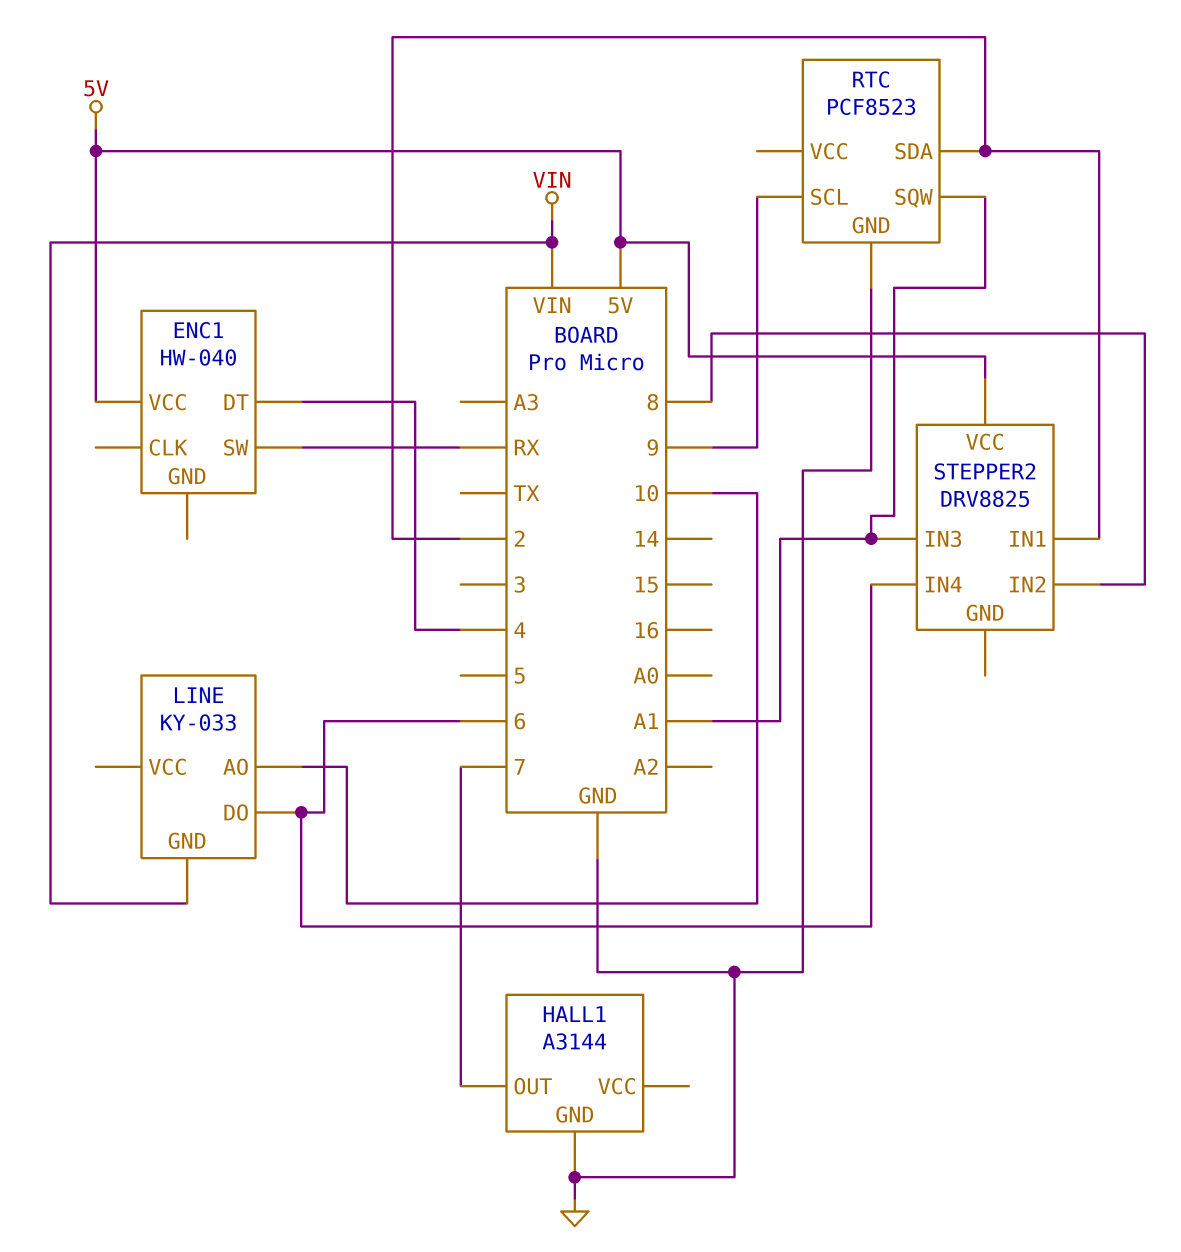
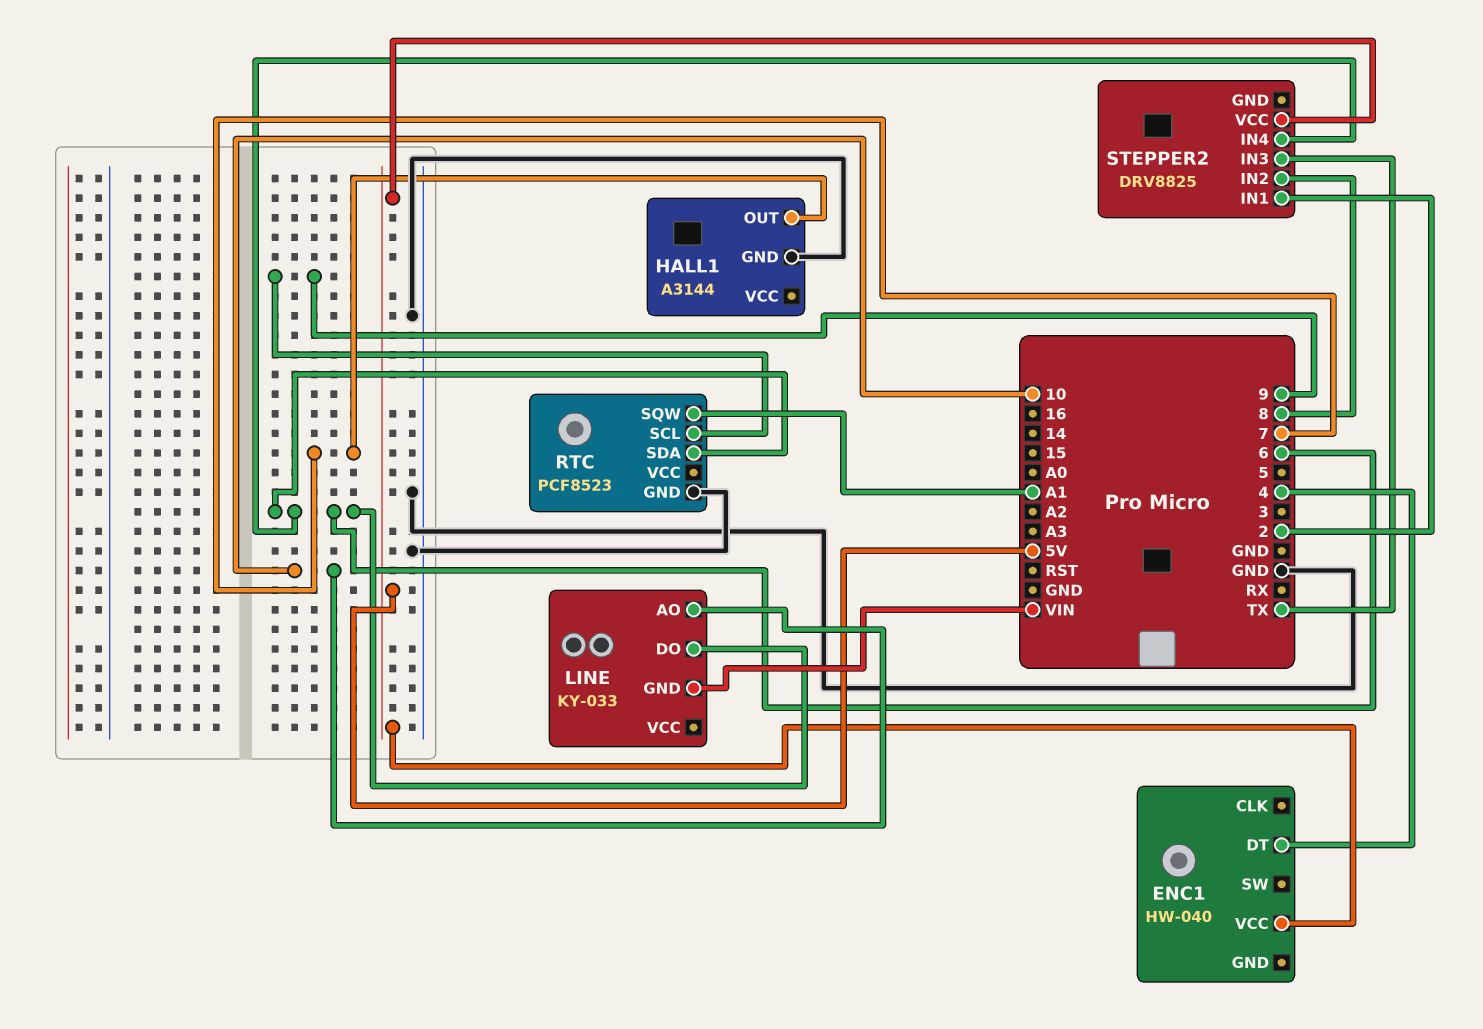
ENC1 pin SW: RX -> none
RTC pin SDA: 2 -> 6
STEPPER2 pin IN3: A1 -> TX

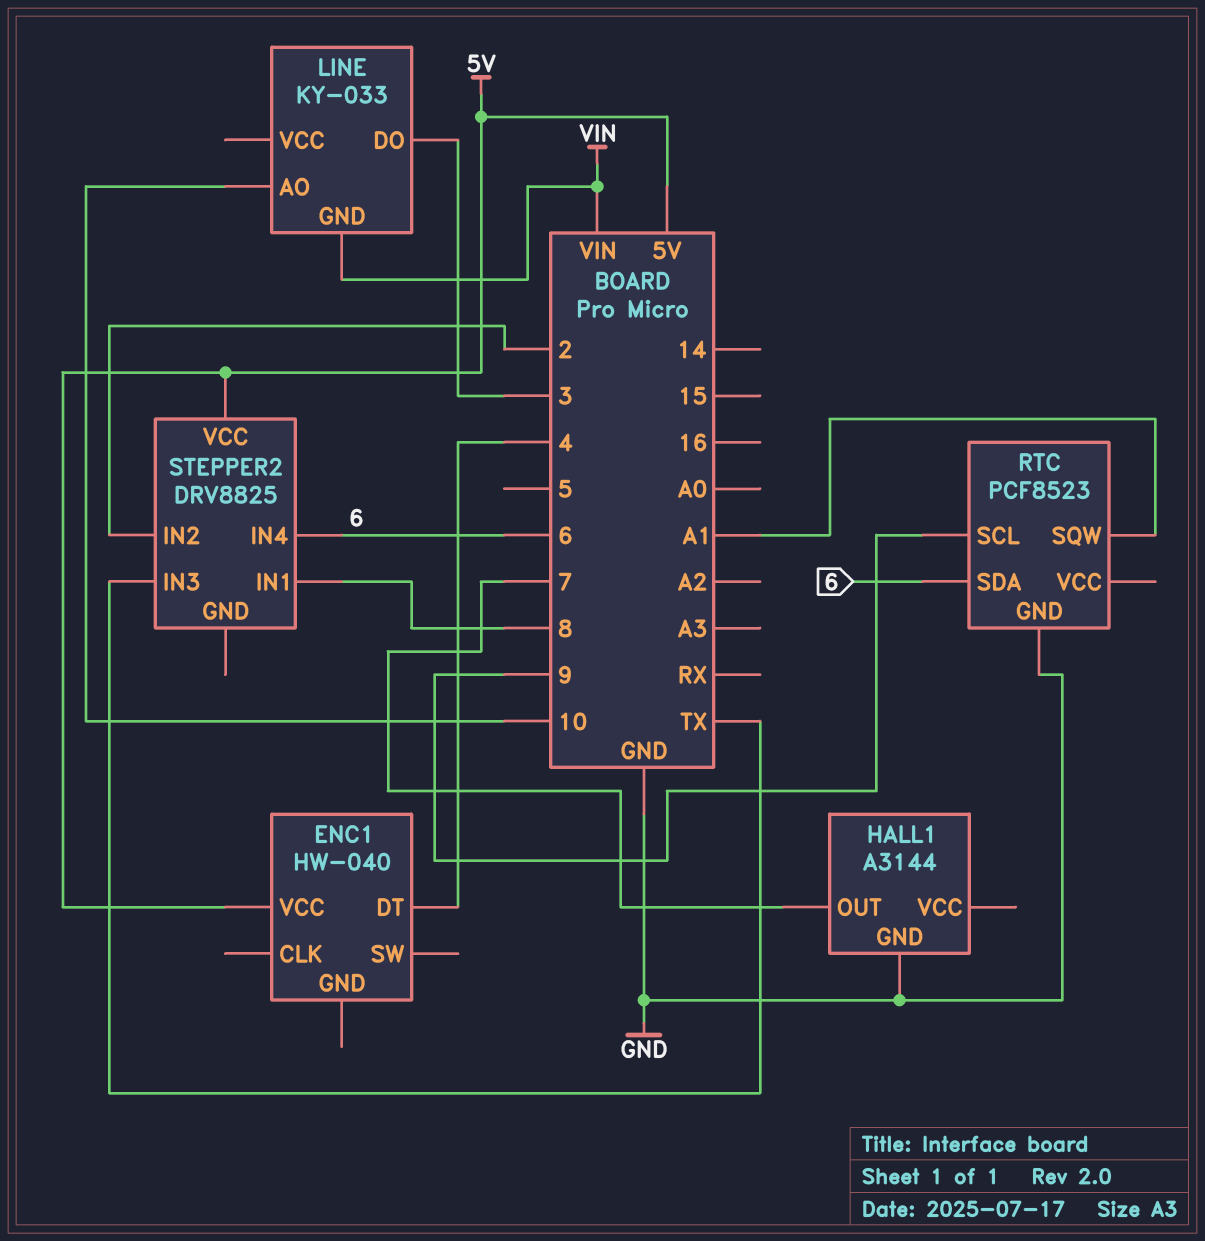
LINE pin DO: 6 -> 3
STEPPER2 pin IN1: 2 -> 8
STEPPER2 pin IN2: 8 -> 2

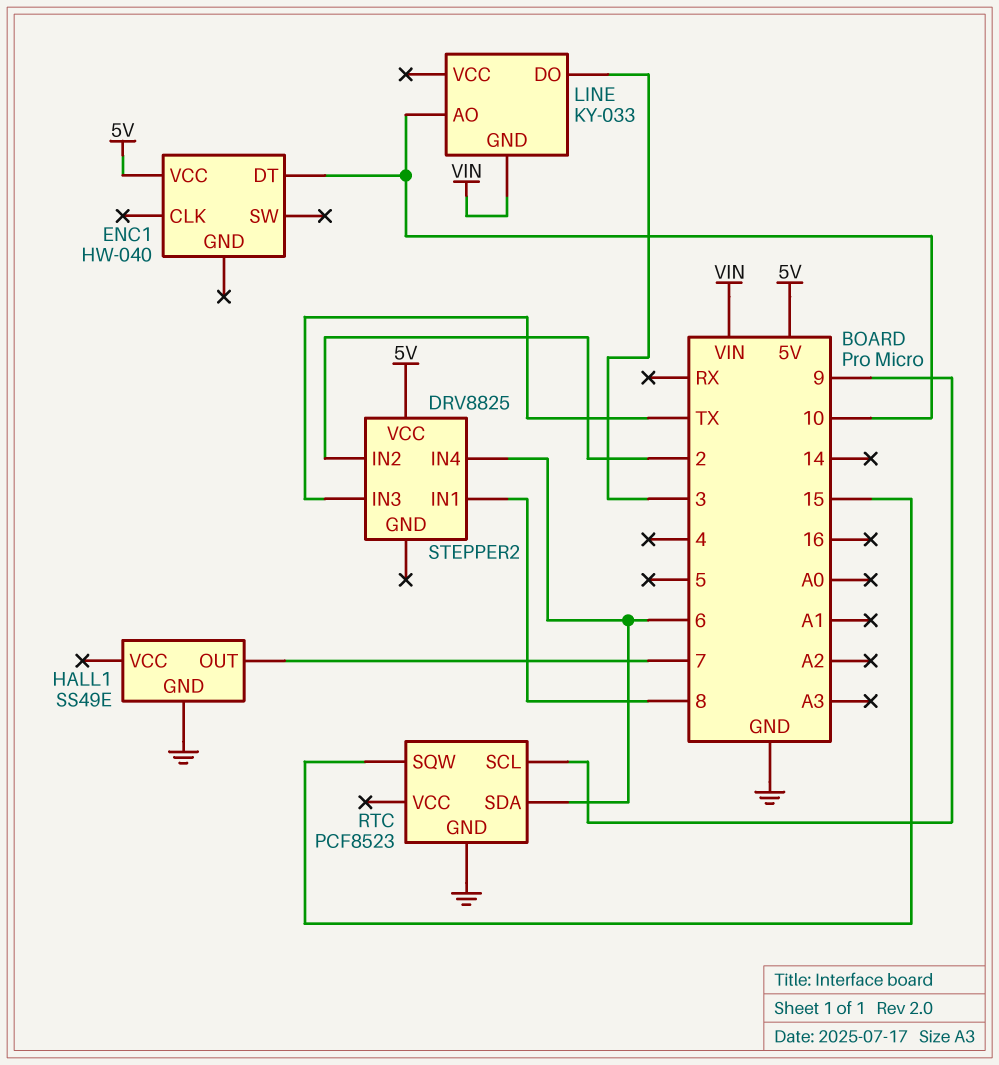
ENC1 pin DT: 4 -> 10
HALL1: A3144 -> SS49E
RTC pin SQW: A1 -> 15

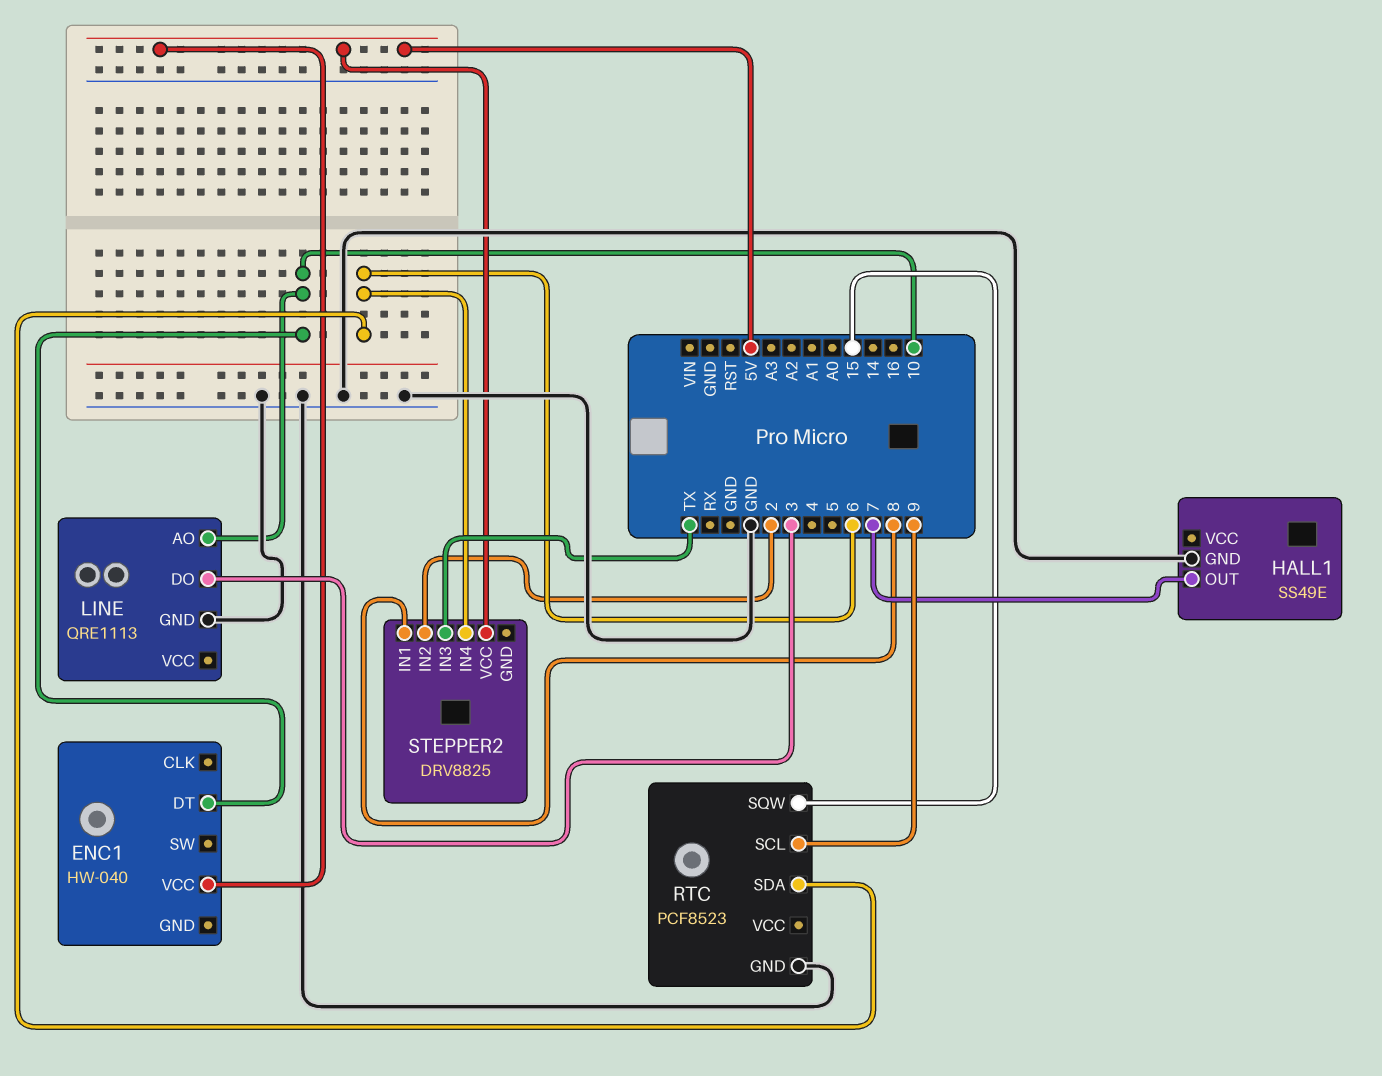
LINE: KY-033 -> QRE1113
LINE pin GND: VIN -> GND

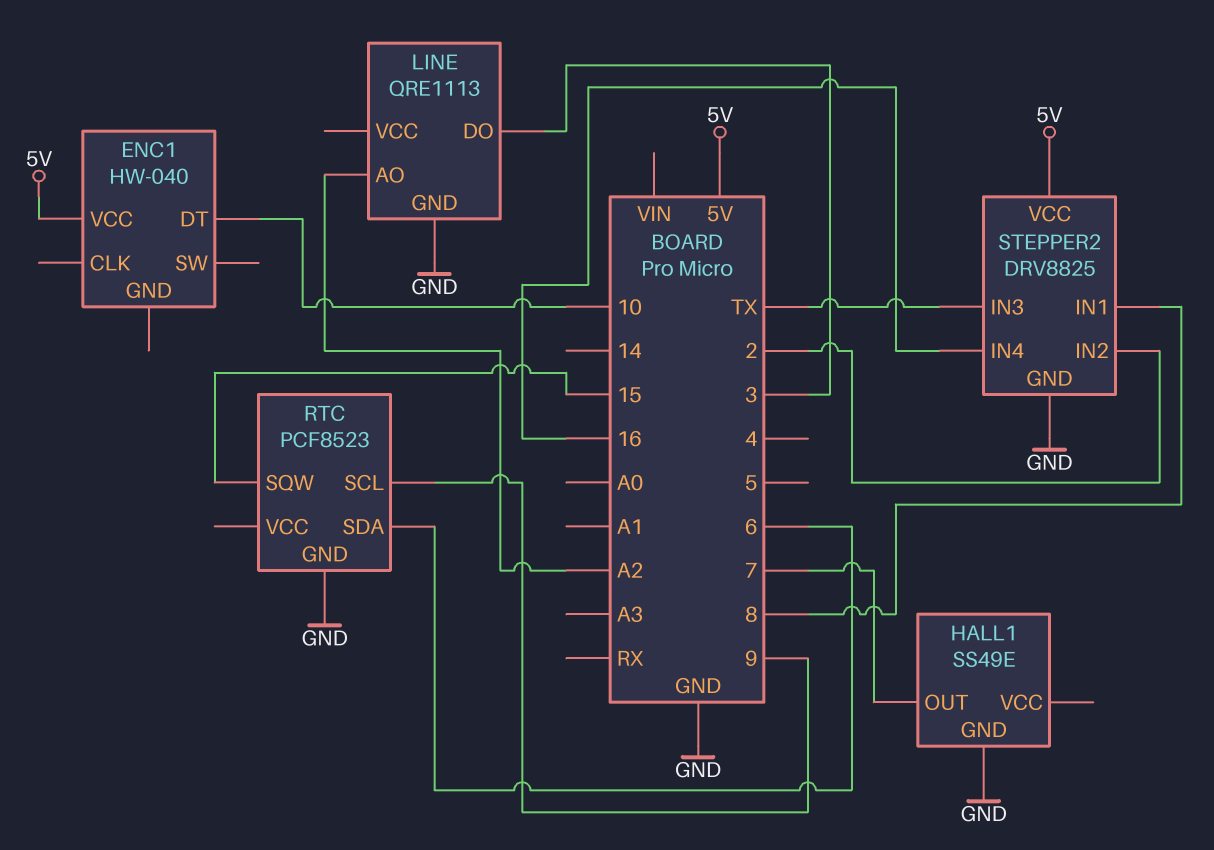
LINE pin AO: 10 -> A2
STEPPER2 pin GND: none -> GND
STEPPER2 pin IN4: 6 -> 16

